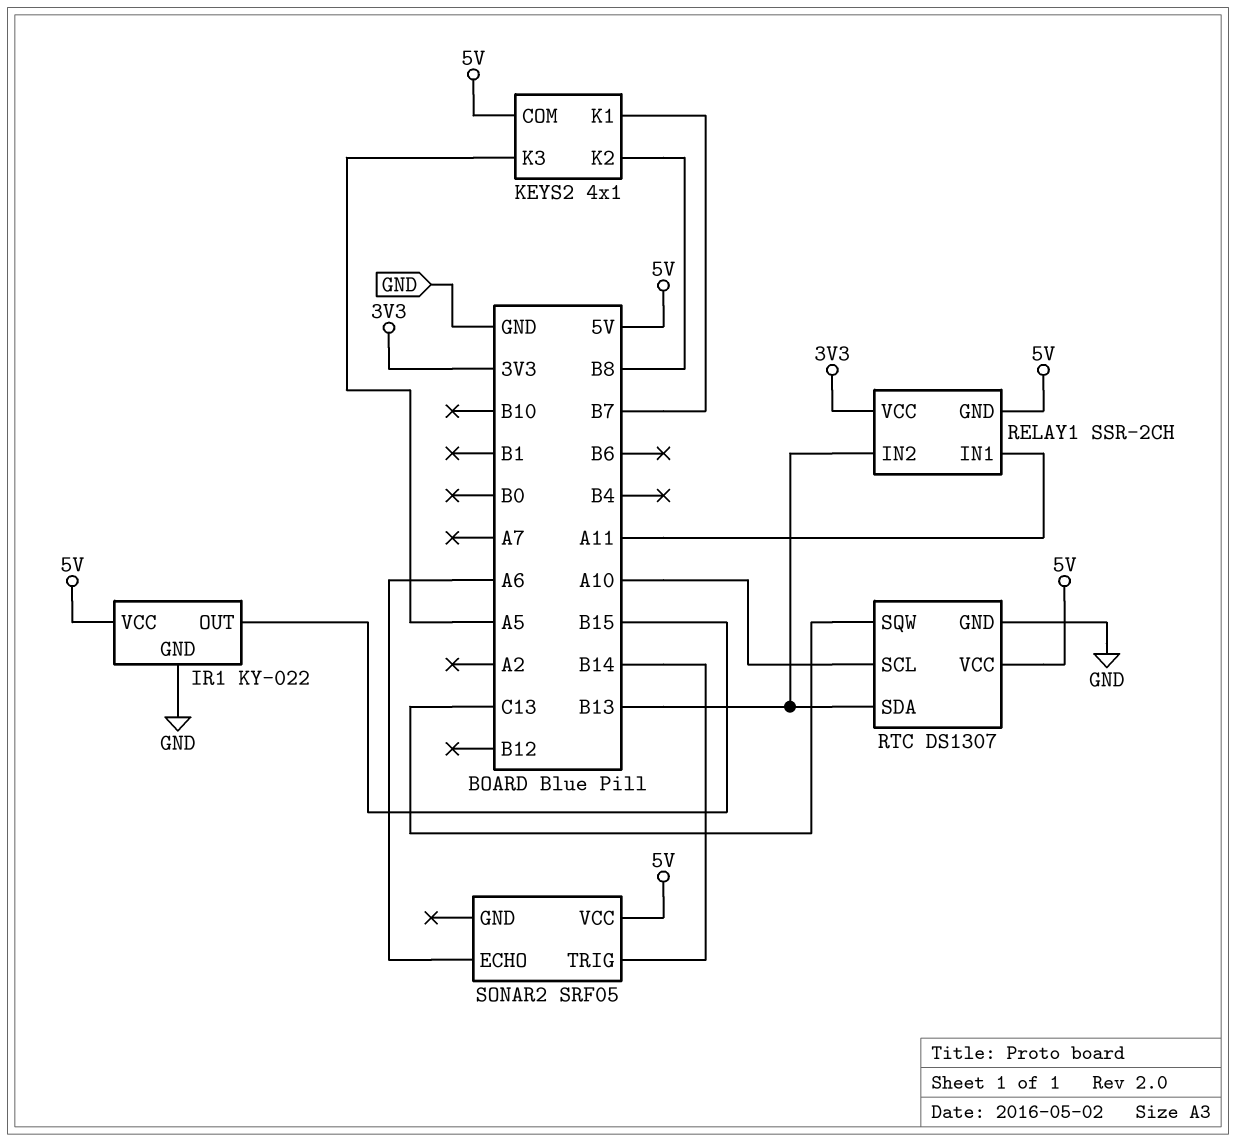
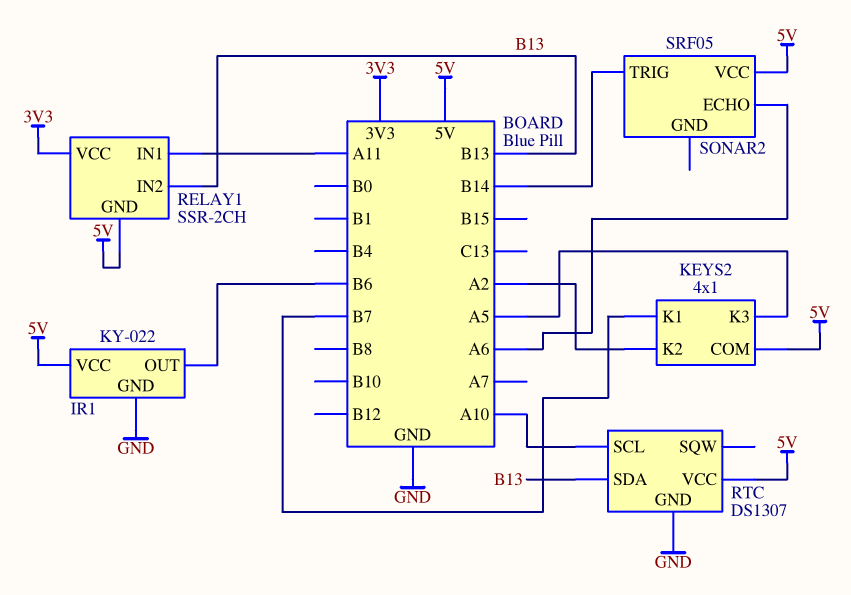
IR1 pin OUT: B15 -> B6
KEYS2 pin K2: B8 -> A2
RTC pin SQW: C13 -> none

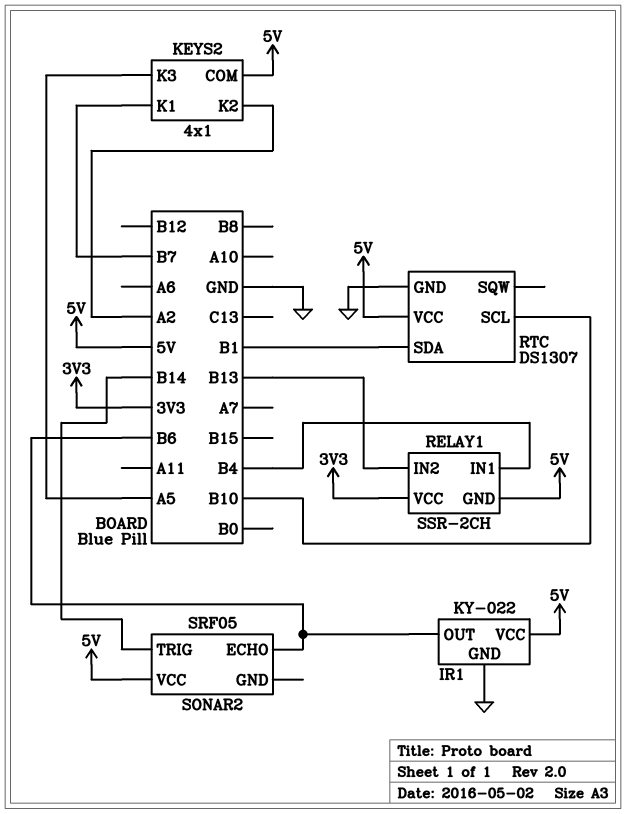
RELAY1 pin IN1: A11 -> B4
RTC pin SCL: A10 -> B10
RTC pin SDA: B13 -> B1
SONAR2 pin ECHO: A6 -> B6

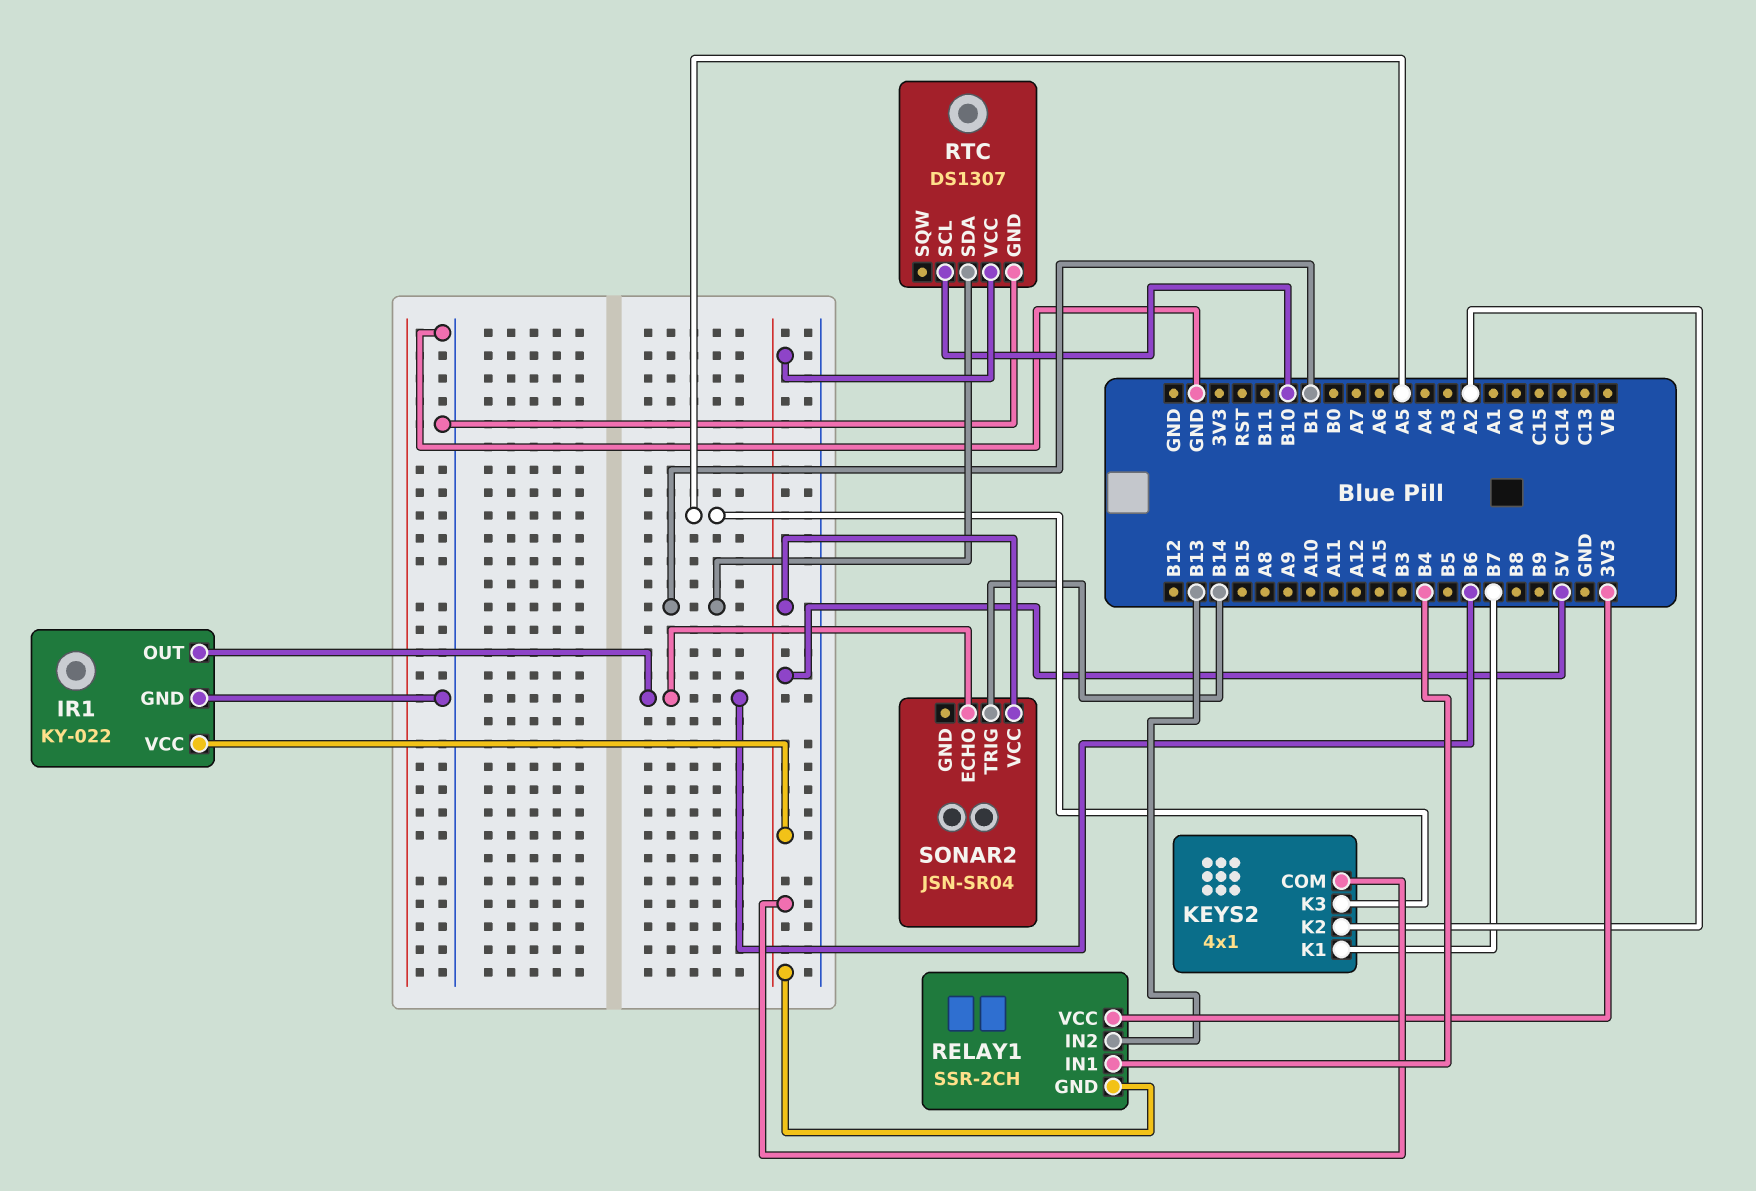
SONAR2: SRF05 -> JSN-SR04

